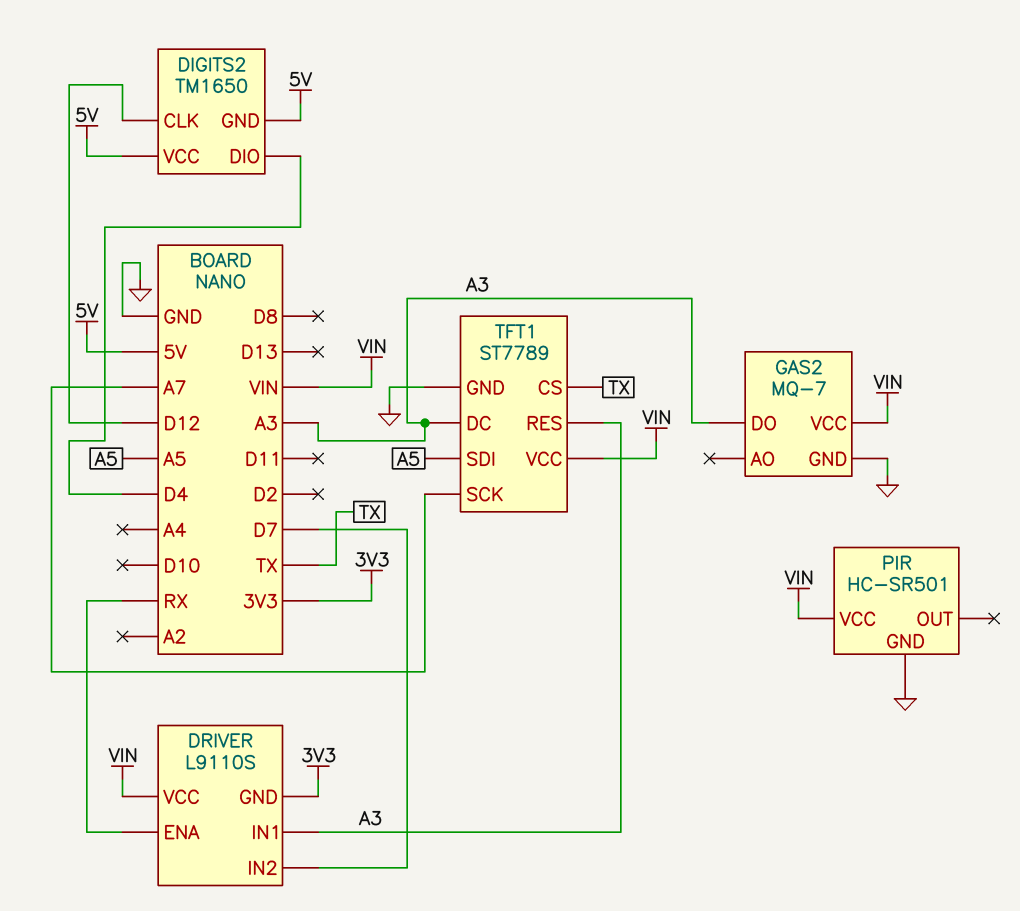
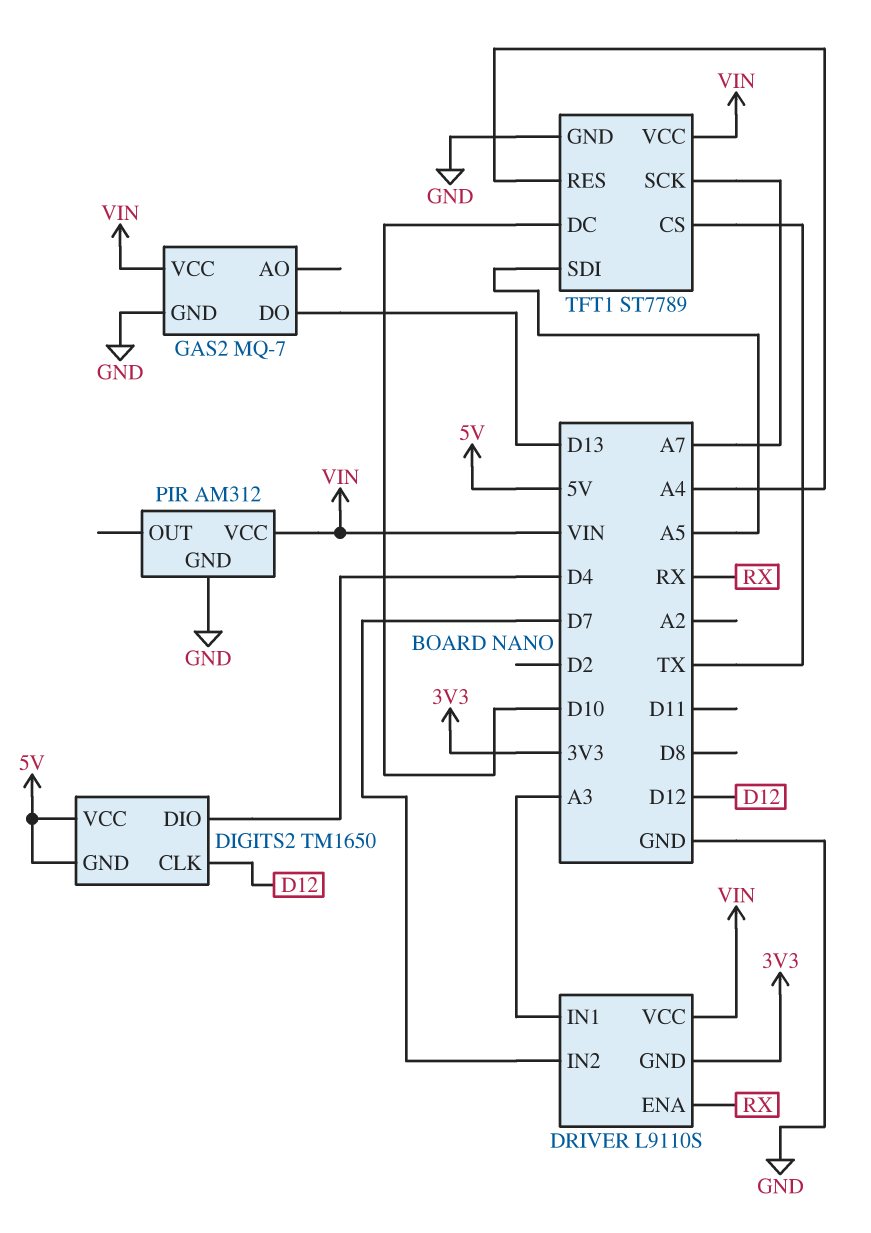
GAS2 pin DO: A3 -> D13
PIR: HC-SR501 -> AM312
TFT1 pin DC: A3 -> D10
TFT1 pin RES: A3 -> A4

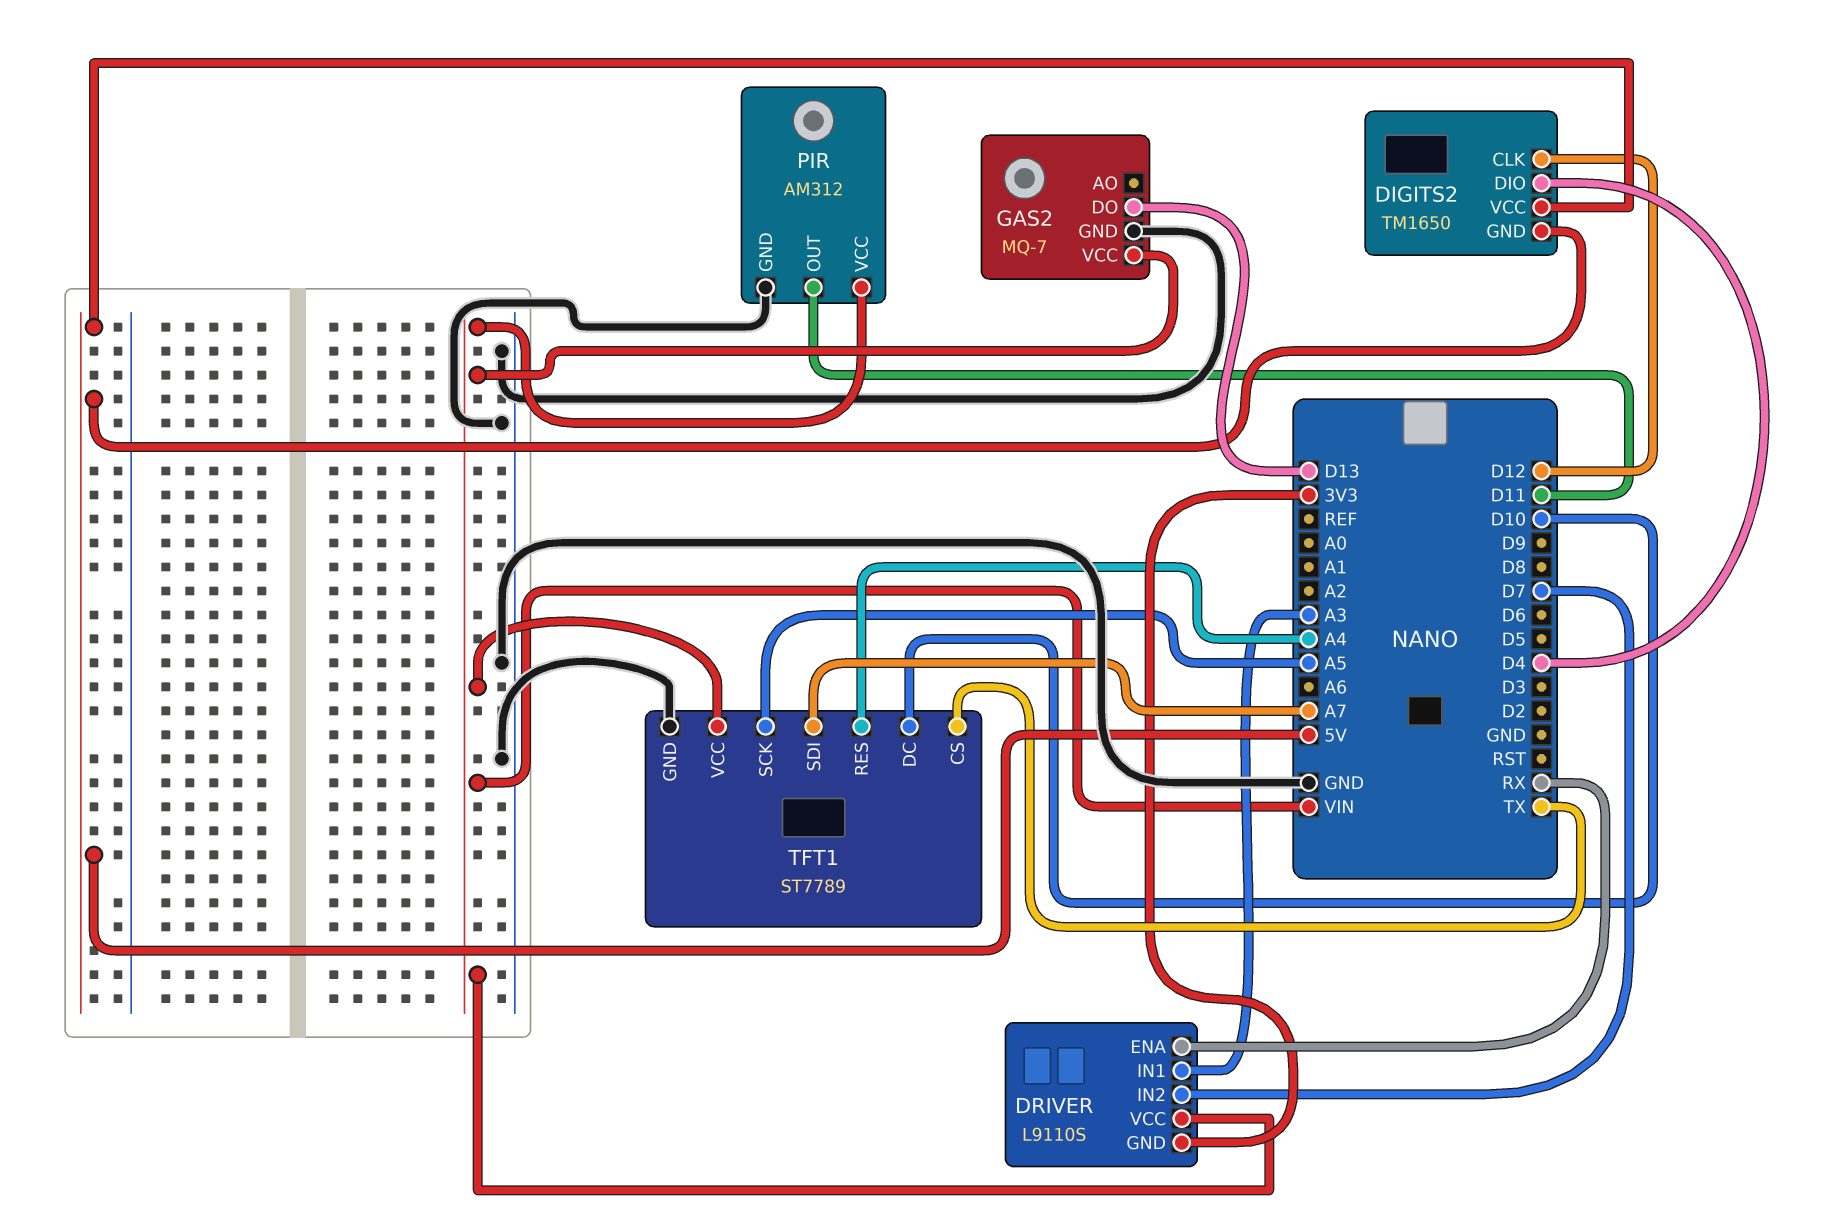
PIR pin OUT: none -> D11
TFT1 pin SCK: A7 -> A5
TFT1 pin SDI: A5 -> A7

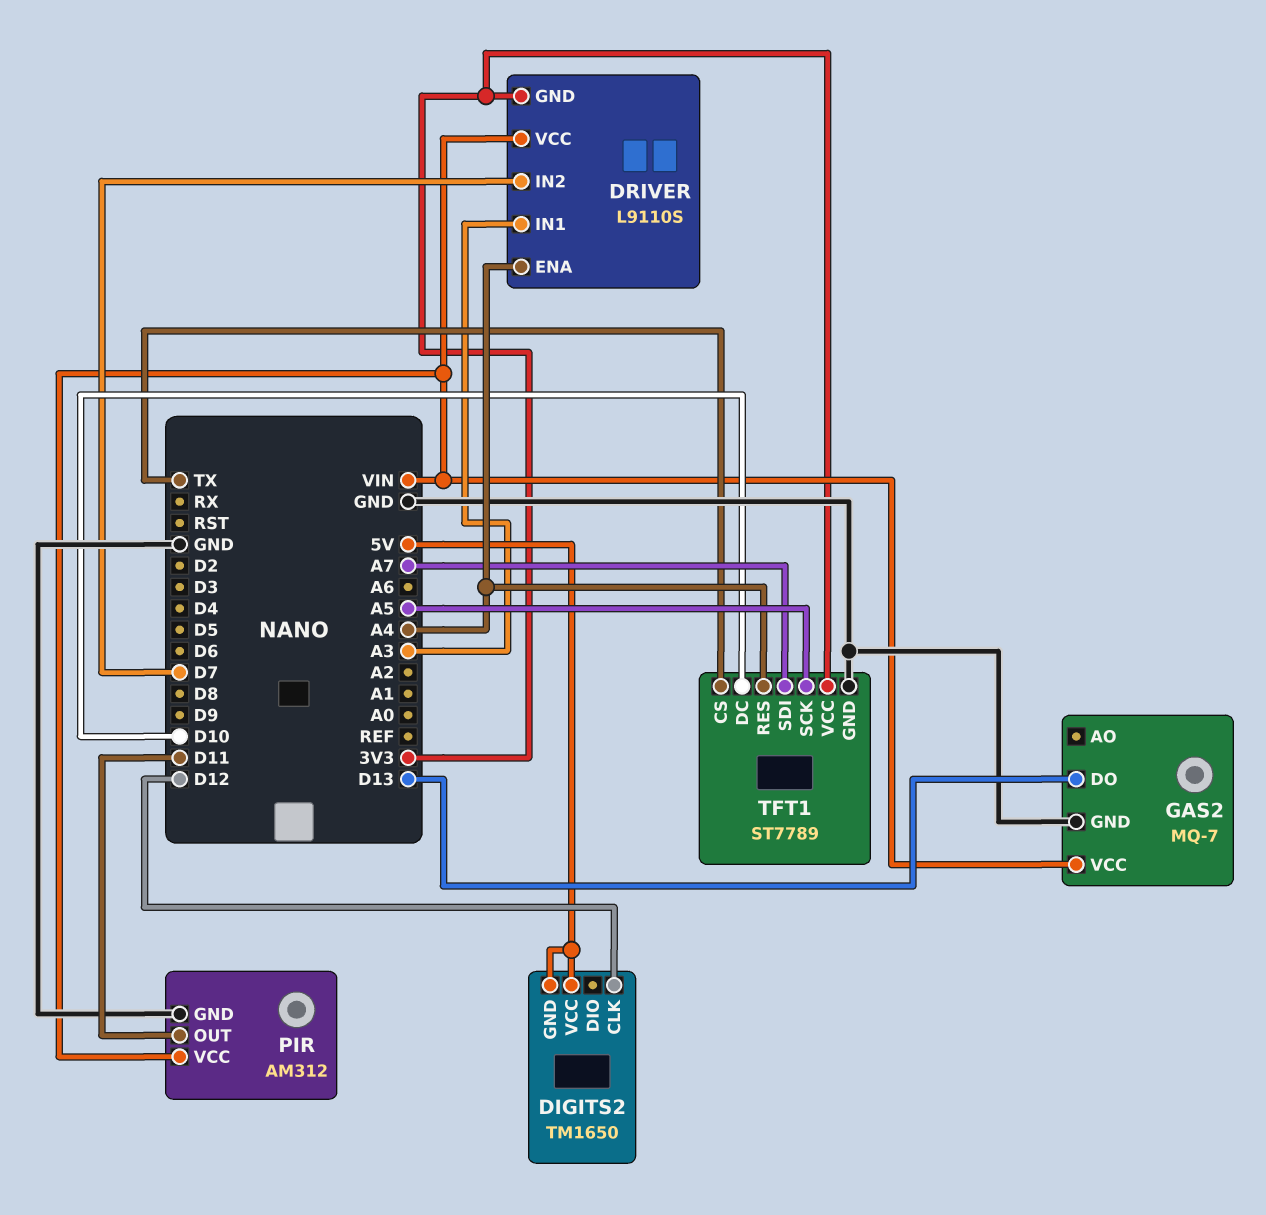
DIGITS2 pin DIO: D4 -> none
DRIVER pin ENA: RX -> A4
TFT1 pin VCC: VIN -> 3V3

